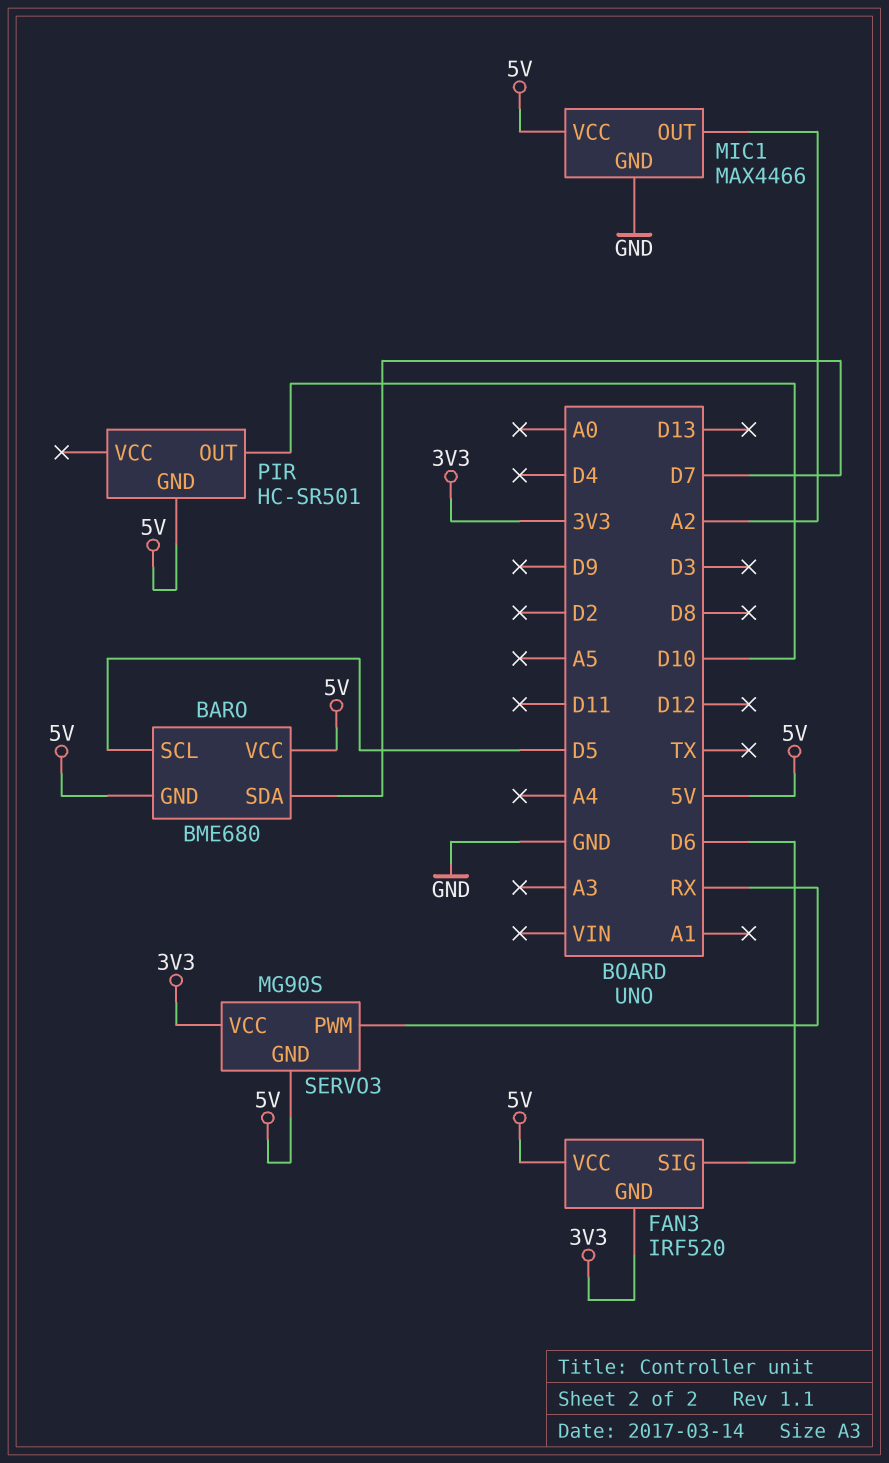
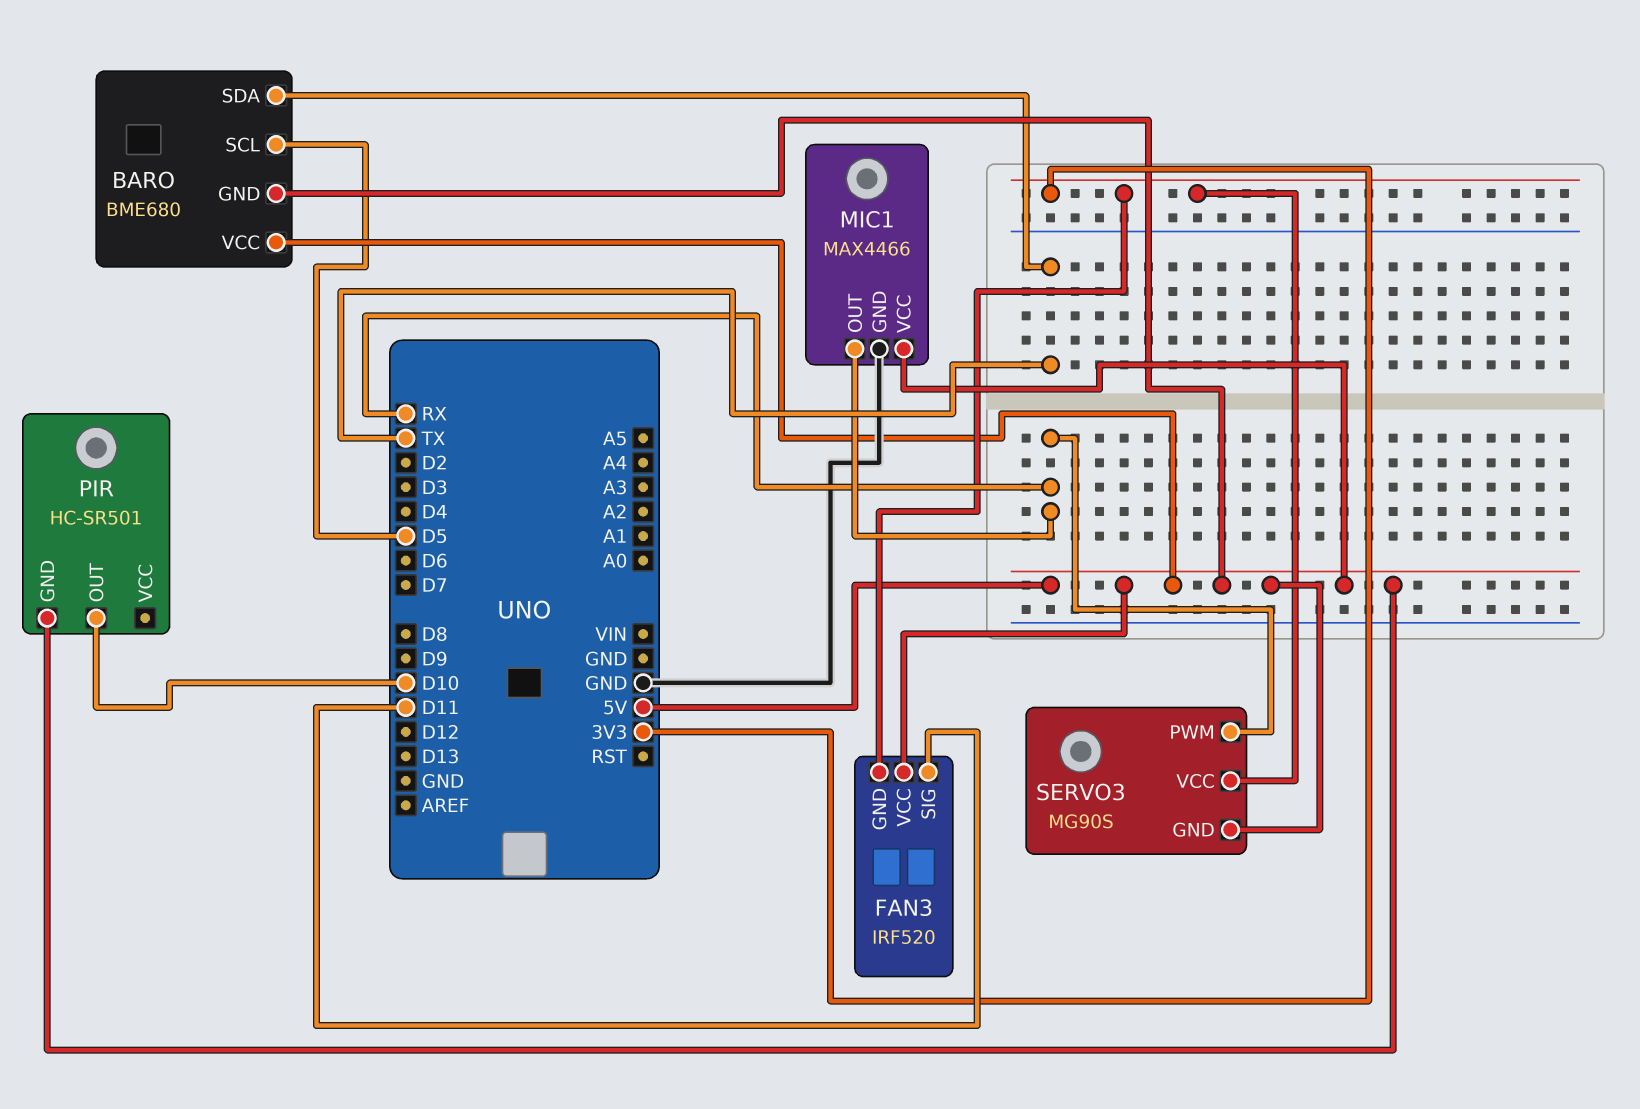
BARO pin SDA: D7 -> TX
FAN3 pin SIG: D6 -> D11
MIC1 pin OUT: A2 -> RX

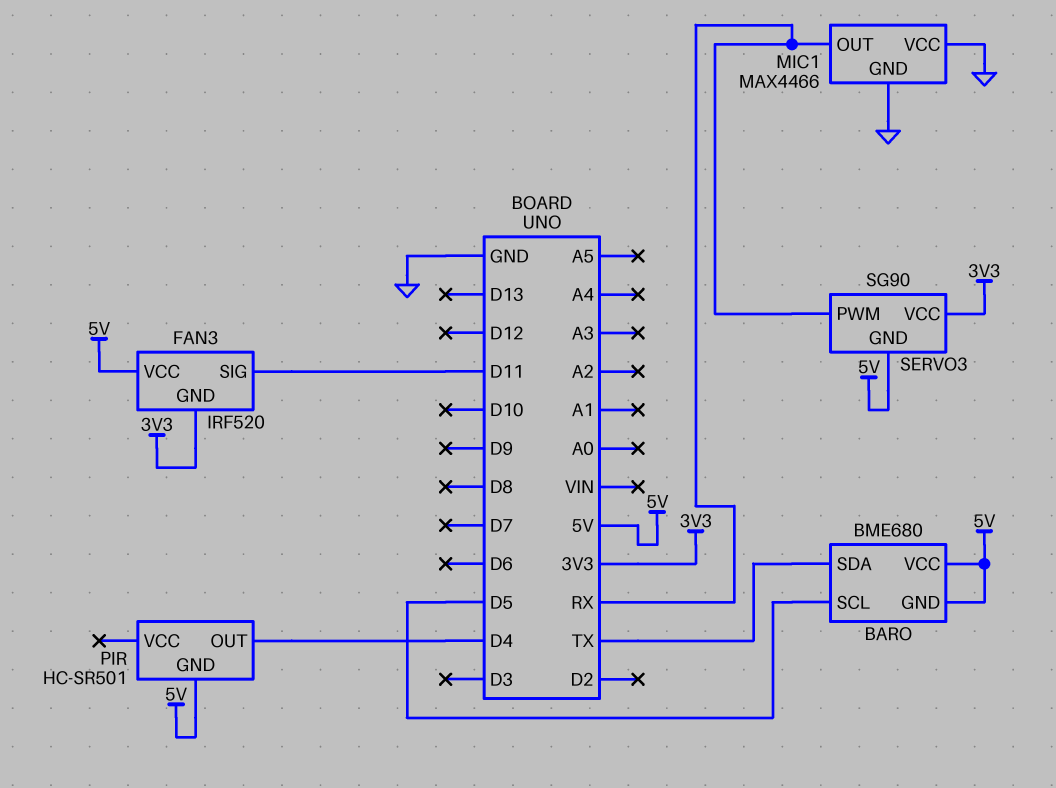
MIC1 pin VCC: 5V -> GND
PIR pin OUT: D10 -> D4
SERVO3: MG90S -> SG90

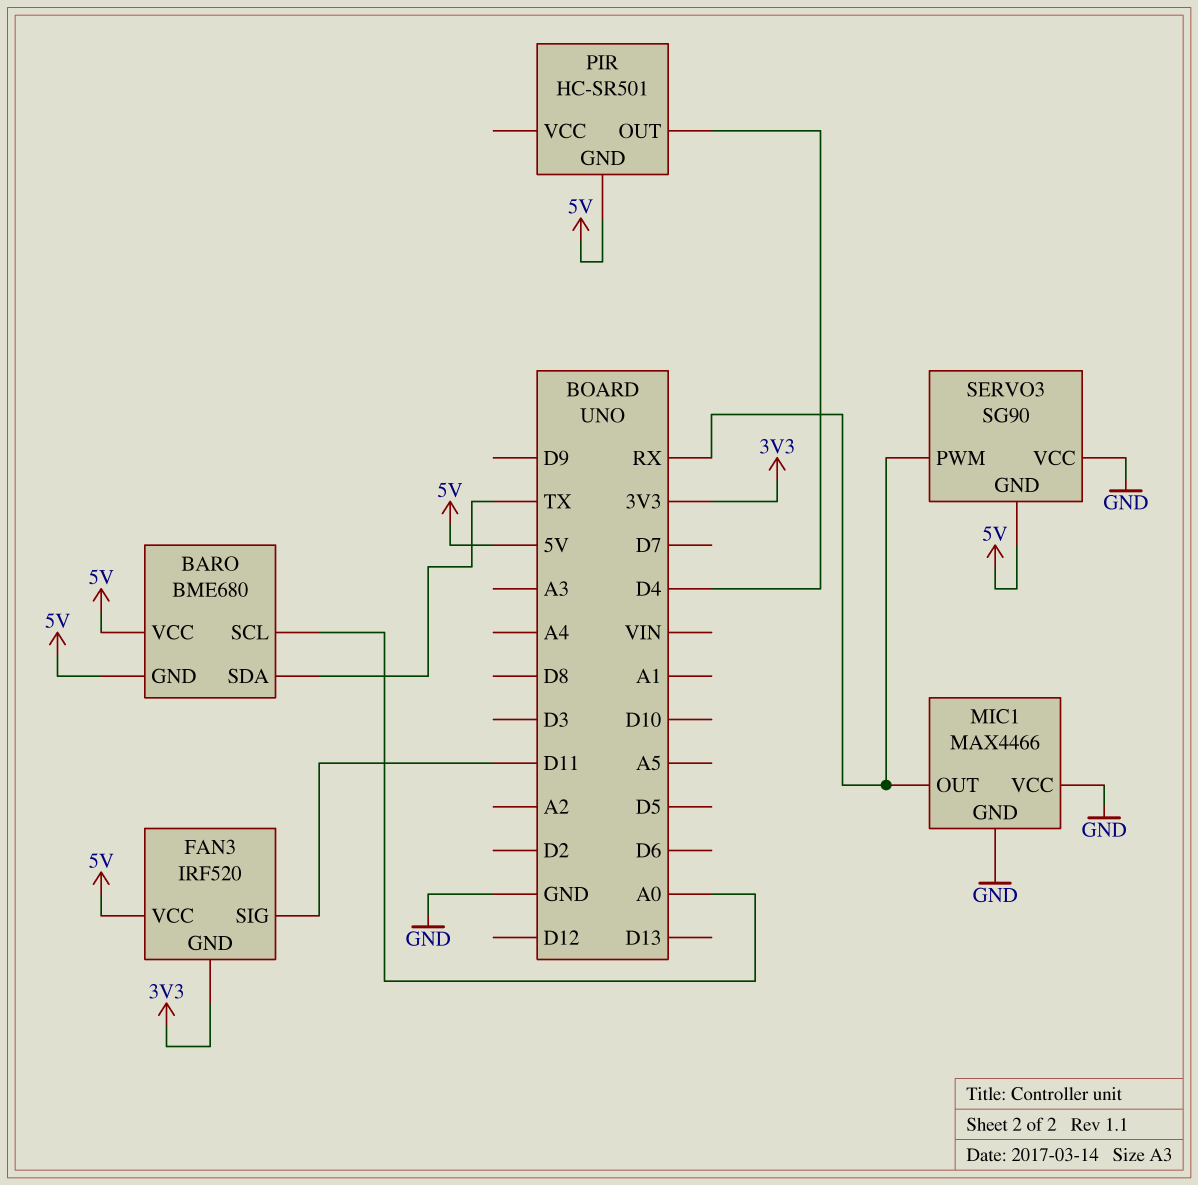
BARO pin SCL: D5 -> A0
SERVO3 pin VCC: 3V3 -> GND

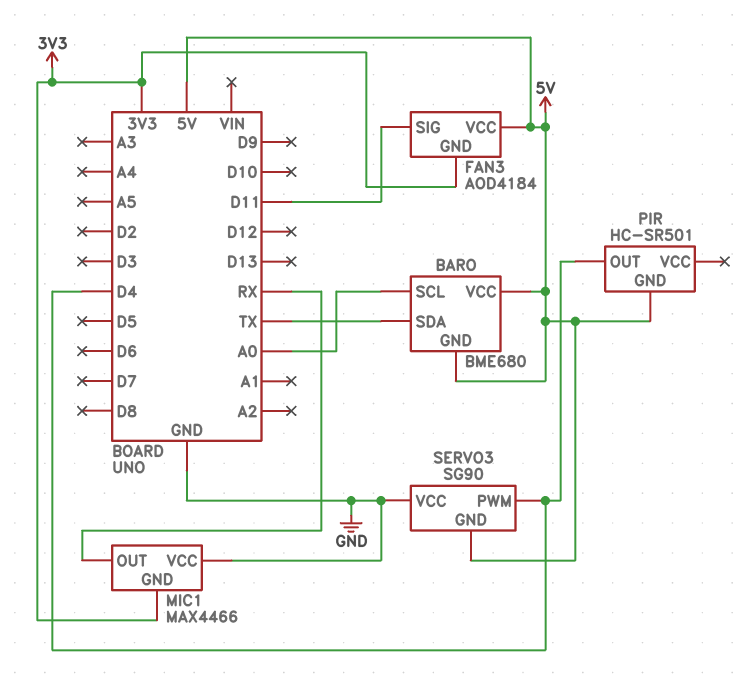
FAN3: IRF520 -> AOD4184
MIC1 pin GND: GND -> 3V3
SERVO3 pin PWM: RX -> D4

